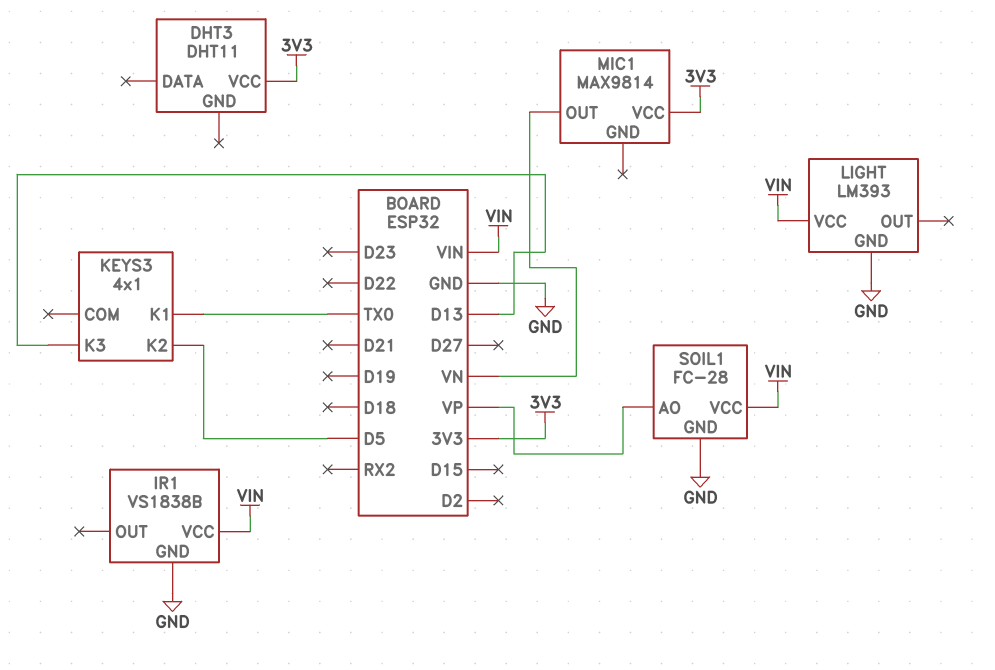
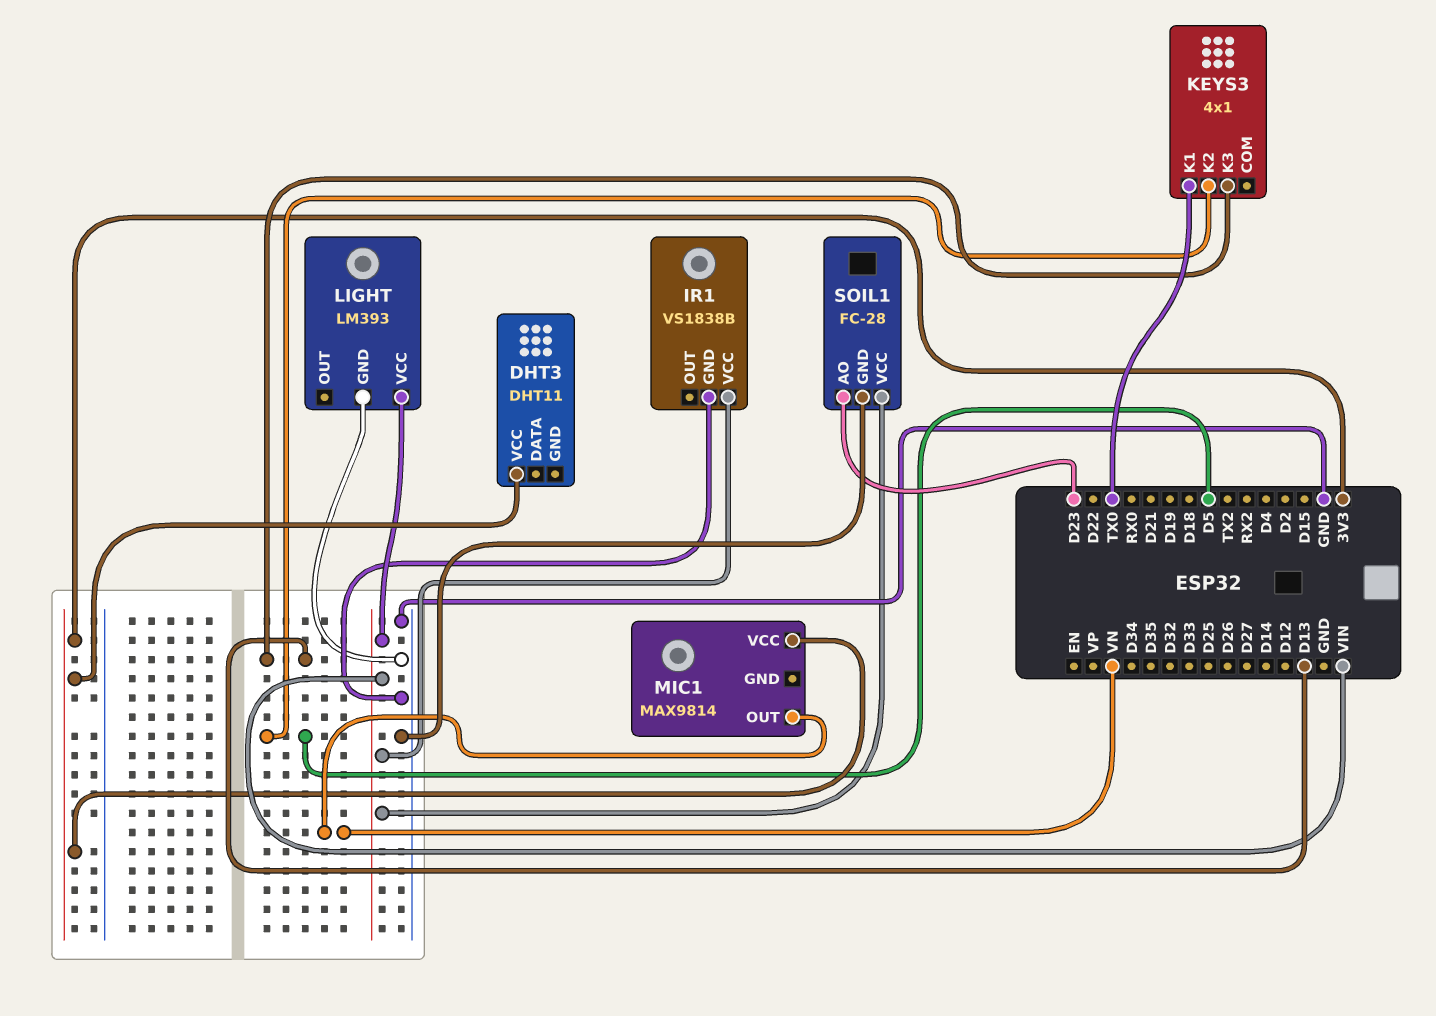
SOIL1 pin AO: VP -> D23

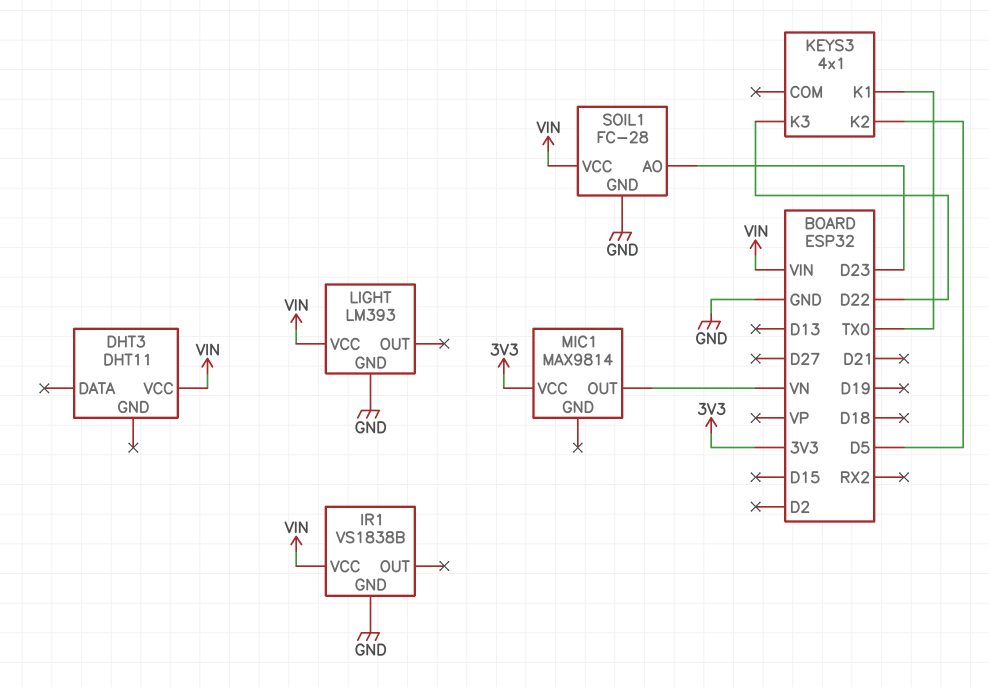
DHT3 pin VCC: 3V3 -> VIN
KEYS3 pin K3: D13 -> D22

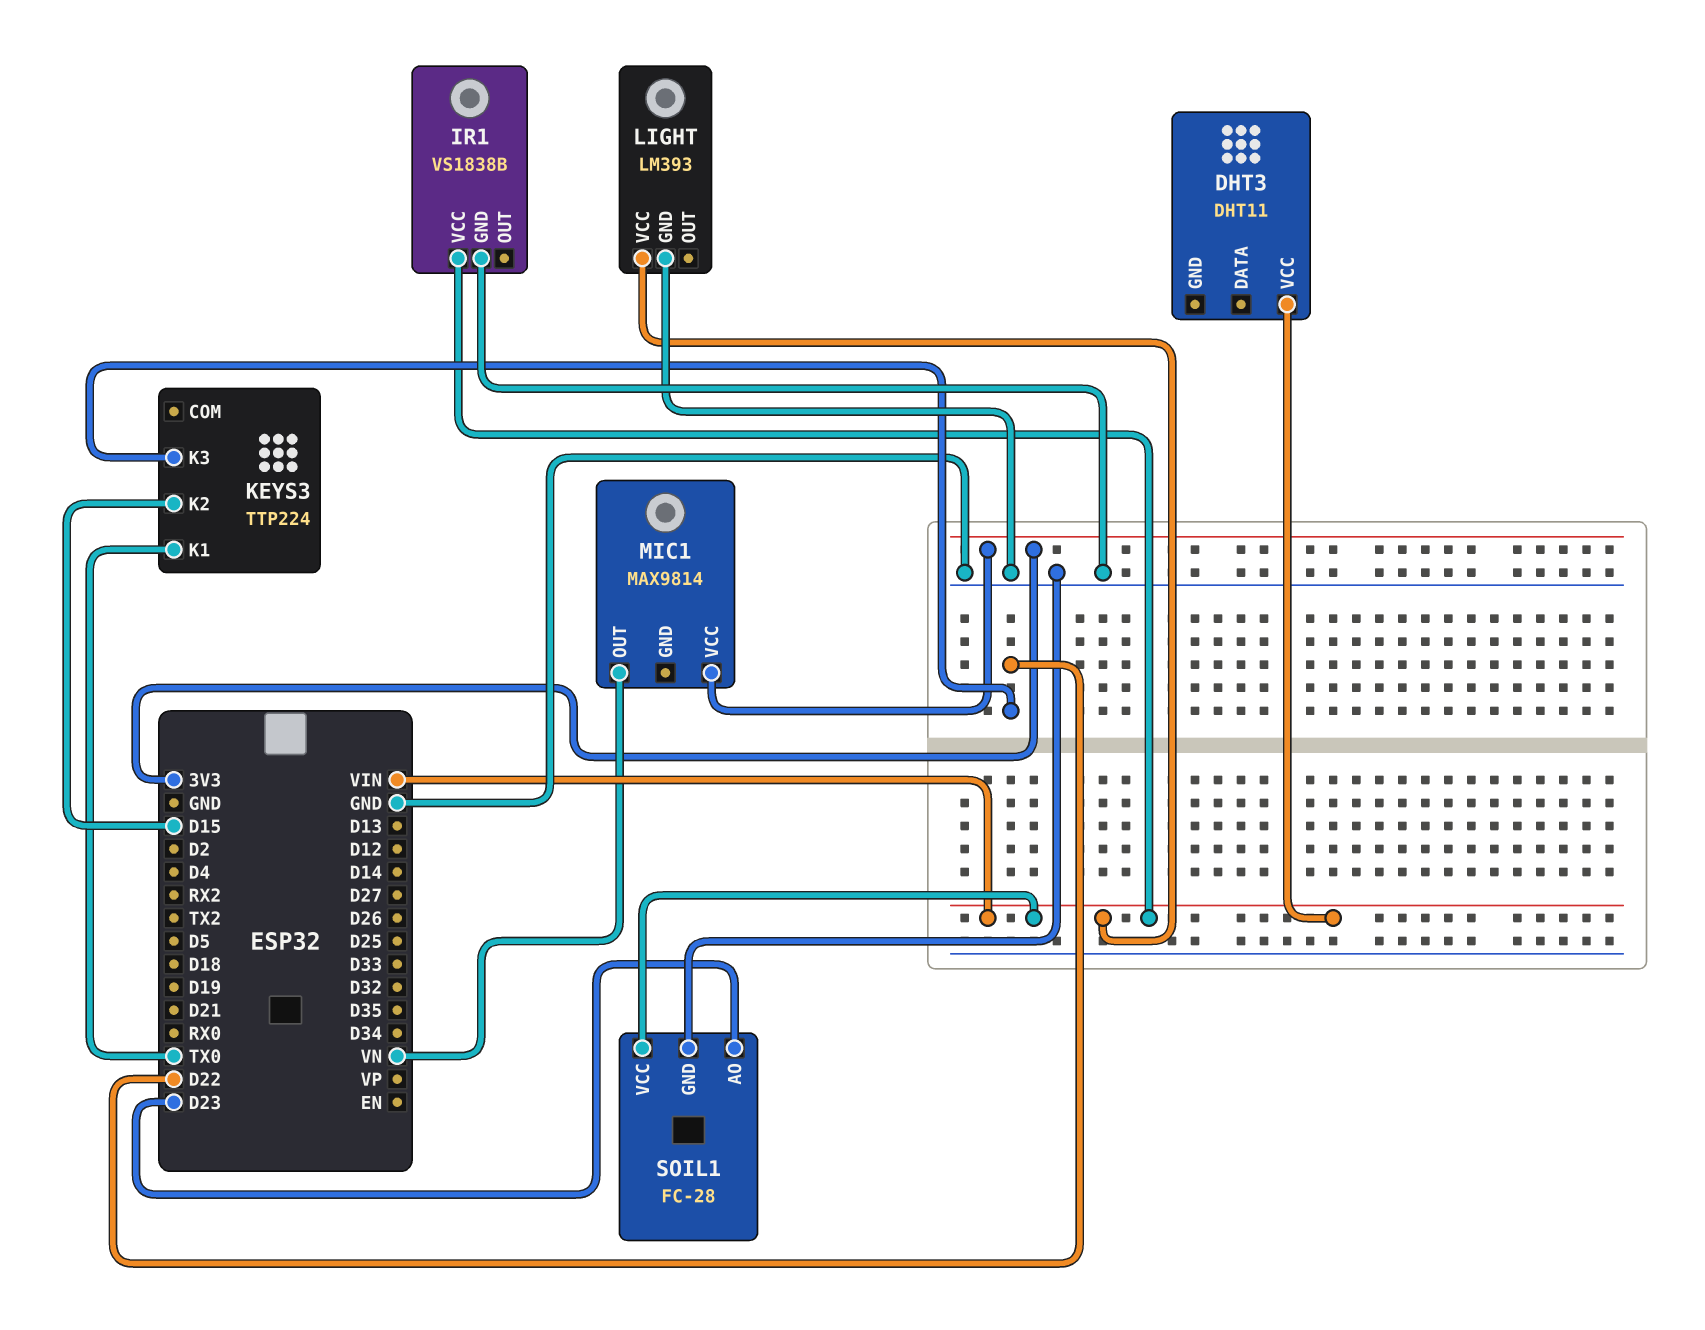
KEYS3: 4x1 -> TTP224
KEYS3 pin K2: D5 -> D15

